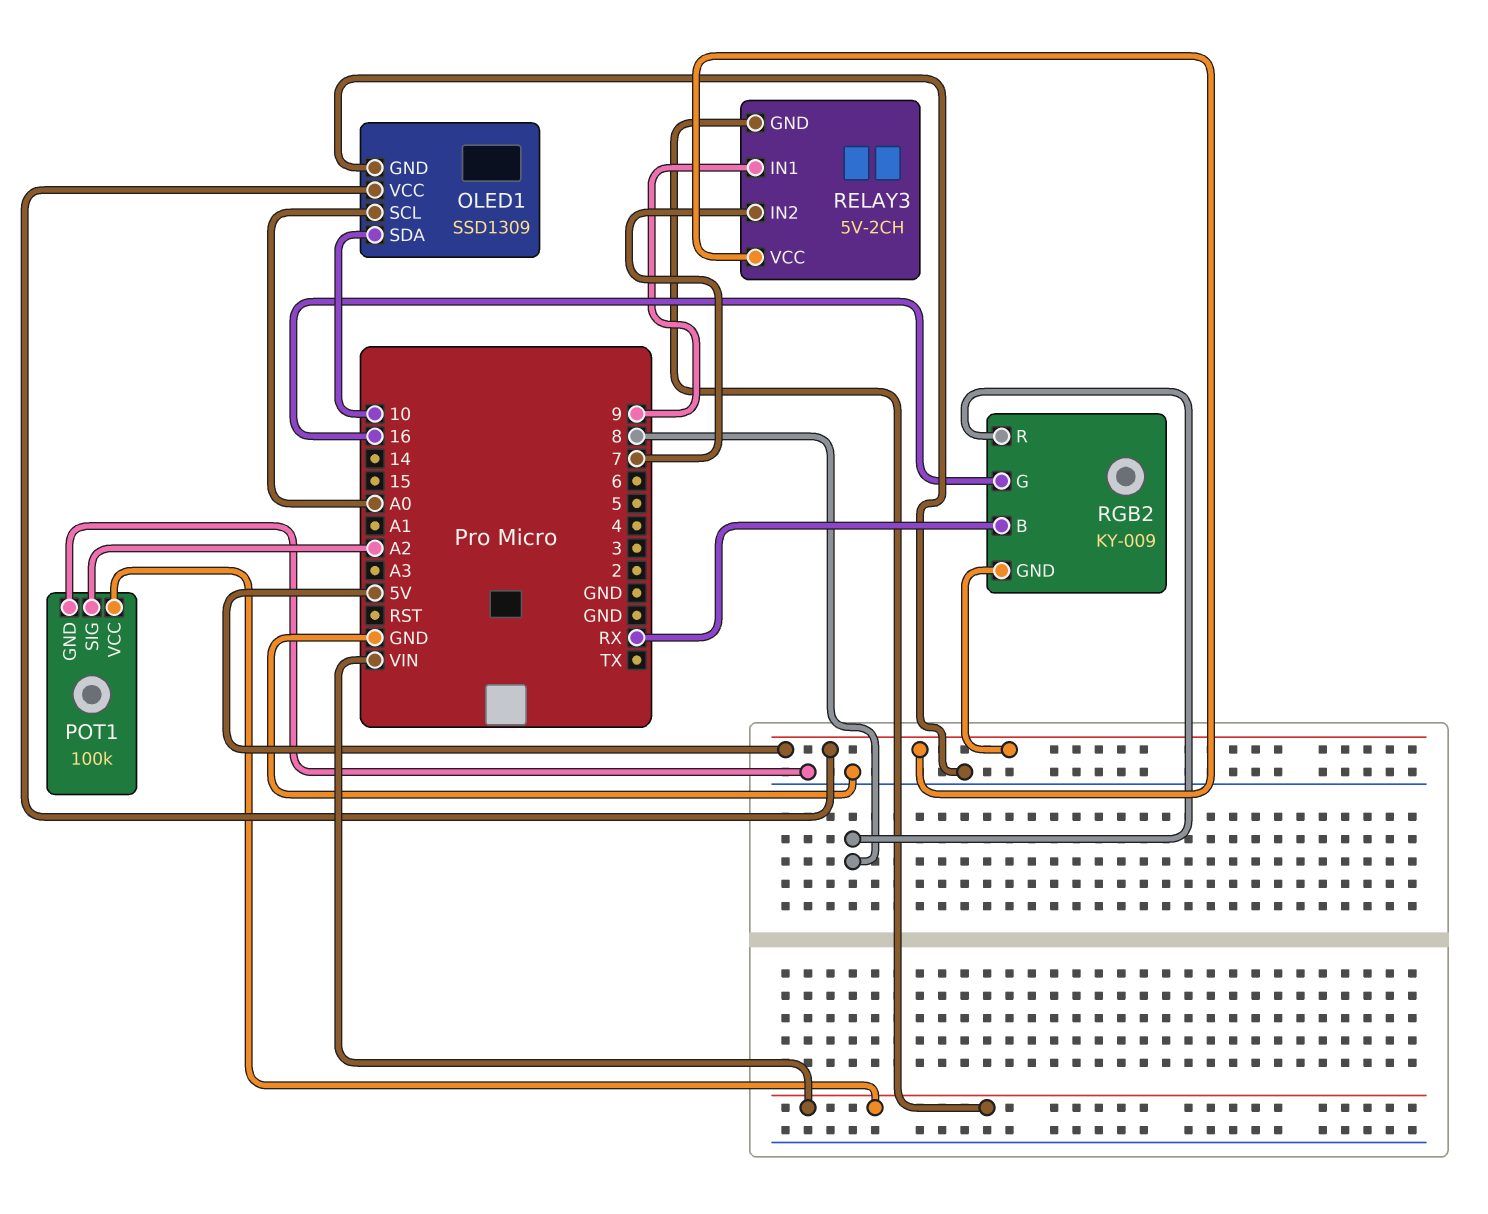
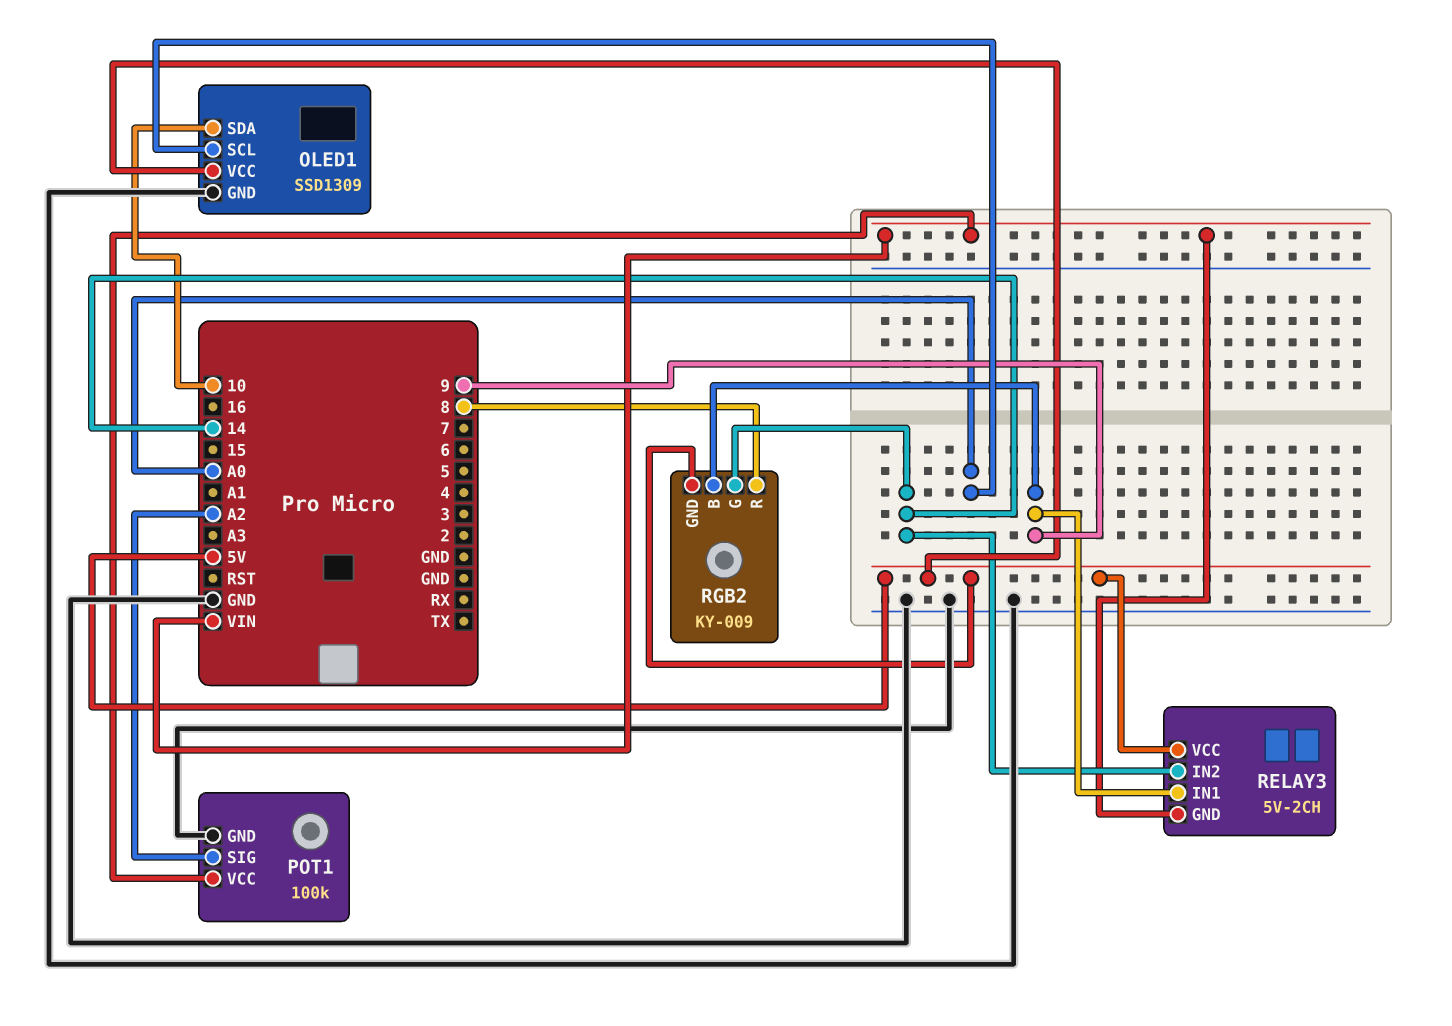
RELAY3 pin IN2: 7 -> 14
RGB2 pin B: RX -> 9
RGB2 pin G: 16 -> 14

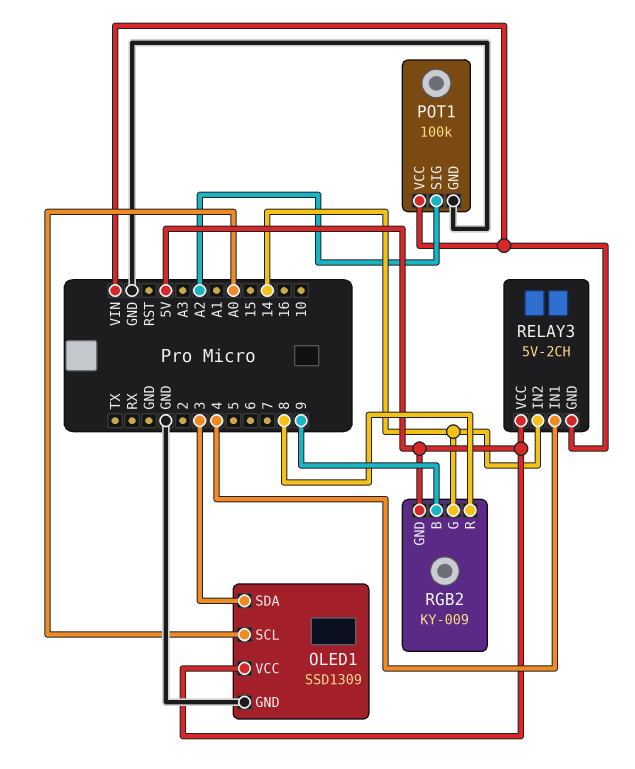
OLED1 pin SDA: 10 -> 3
RELAY3 pin IN1: 9 -> 4

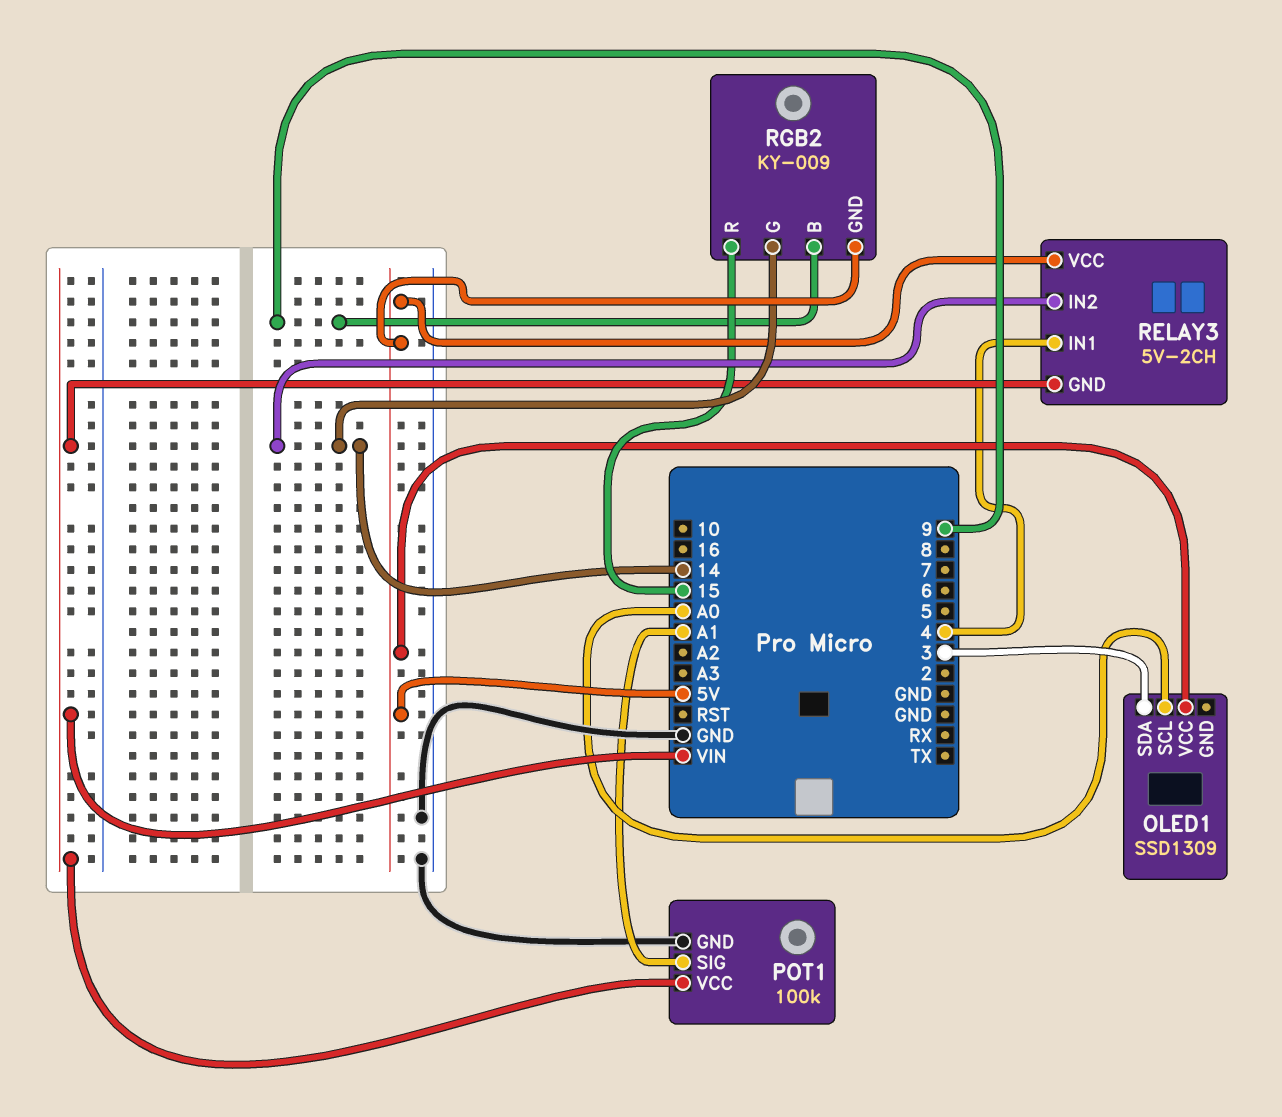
OLED1 pin GND: GND -> none
POT1 pin SIG: A2 -> A1
RGB2 pin R: 8 -> 15

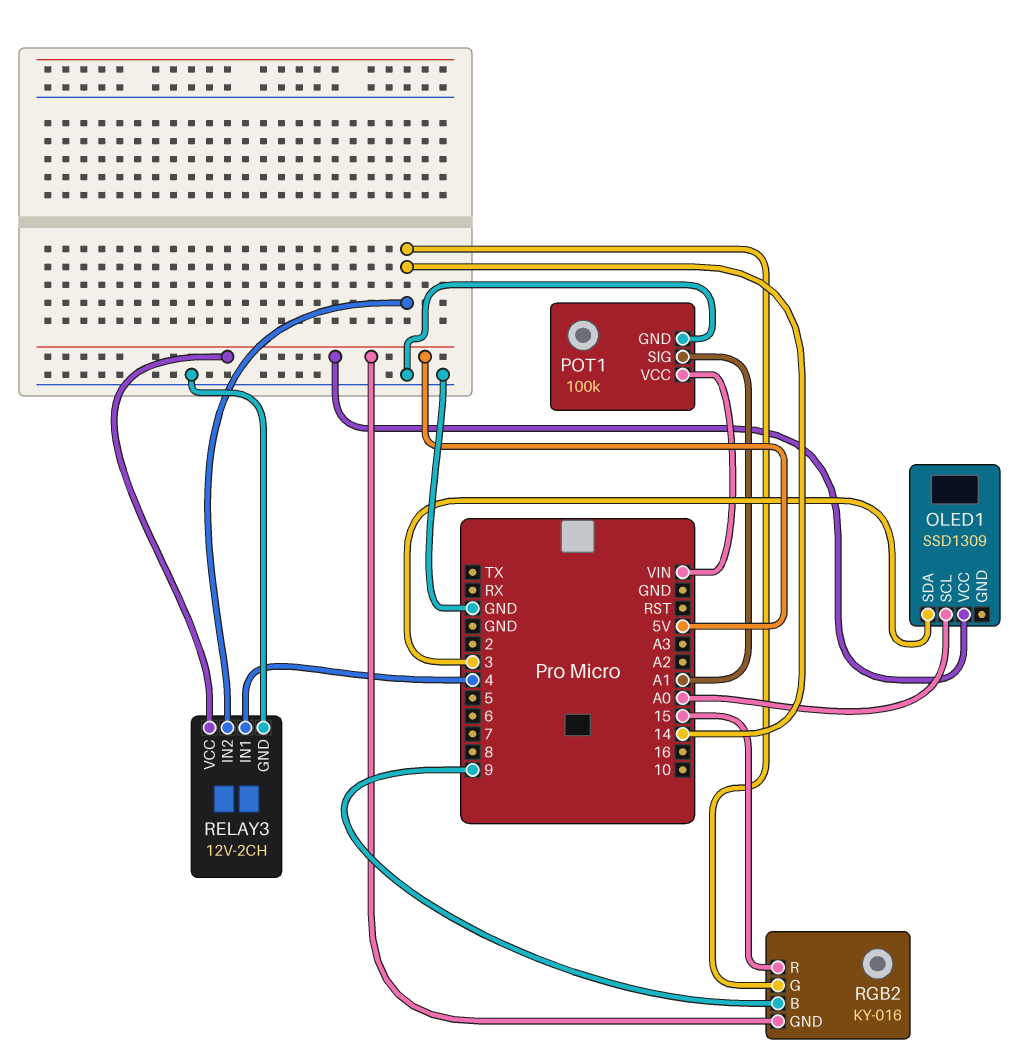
RELAY3: 5V-2CH -> 12V-2CH
RELAY3 pin GND: VIN -> GND
RGB2: KY-009 -> KY-016

